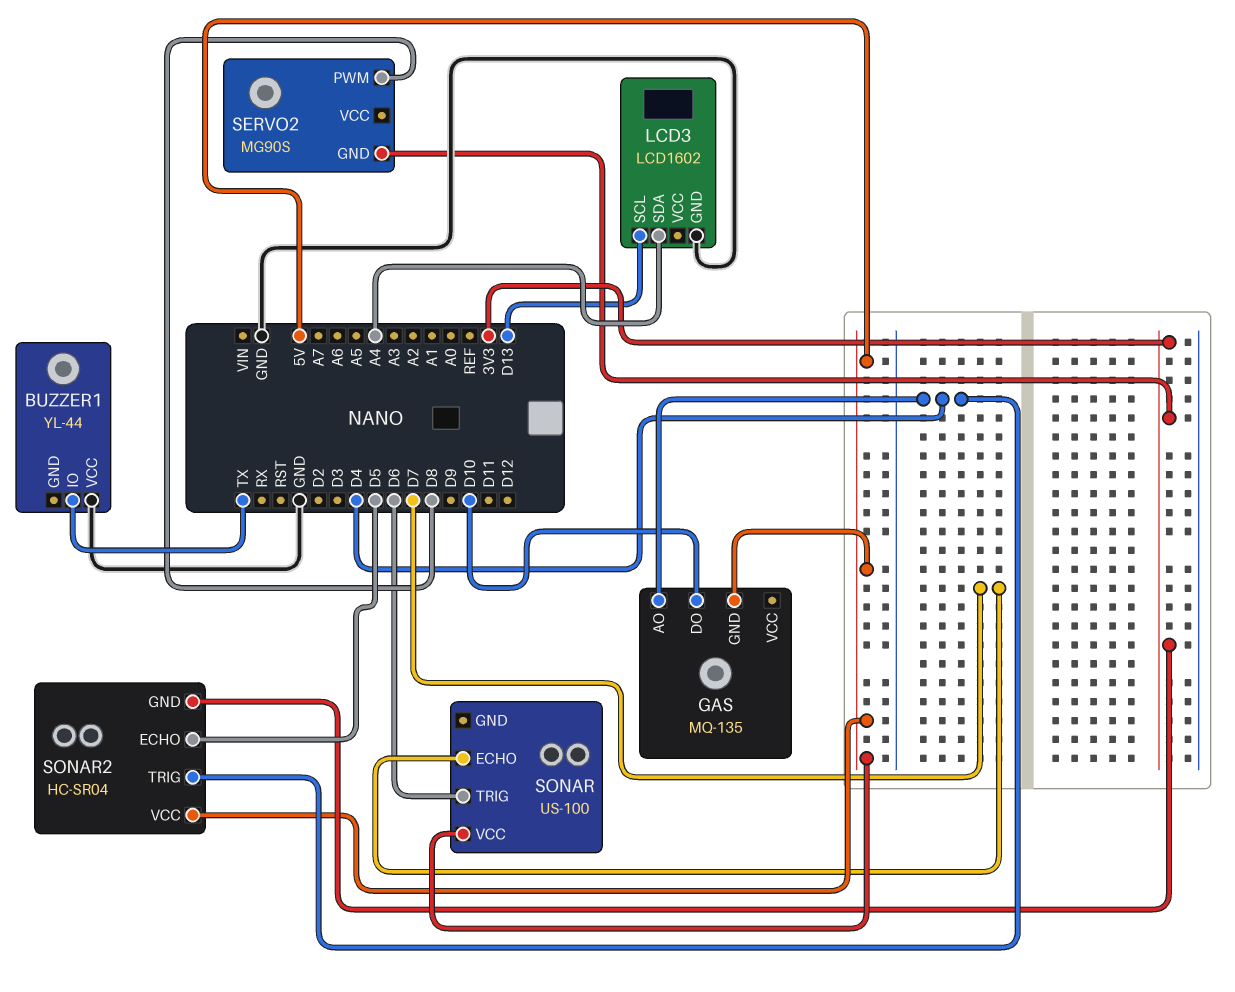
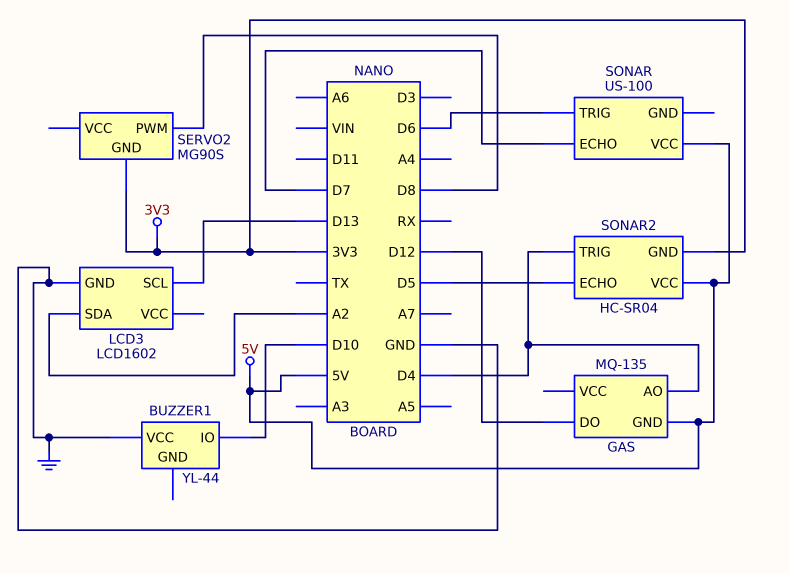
BUZZER1 pin IO: TX -> D10
GAS pin DO: D10 -> D12
LCD3 pin SDA: A4 -> A2

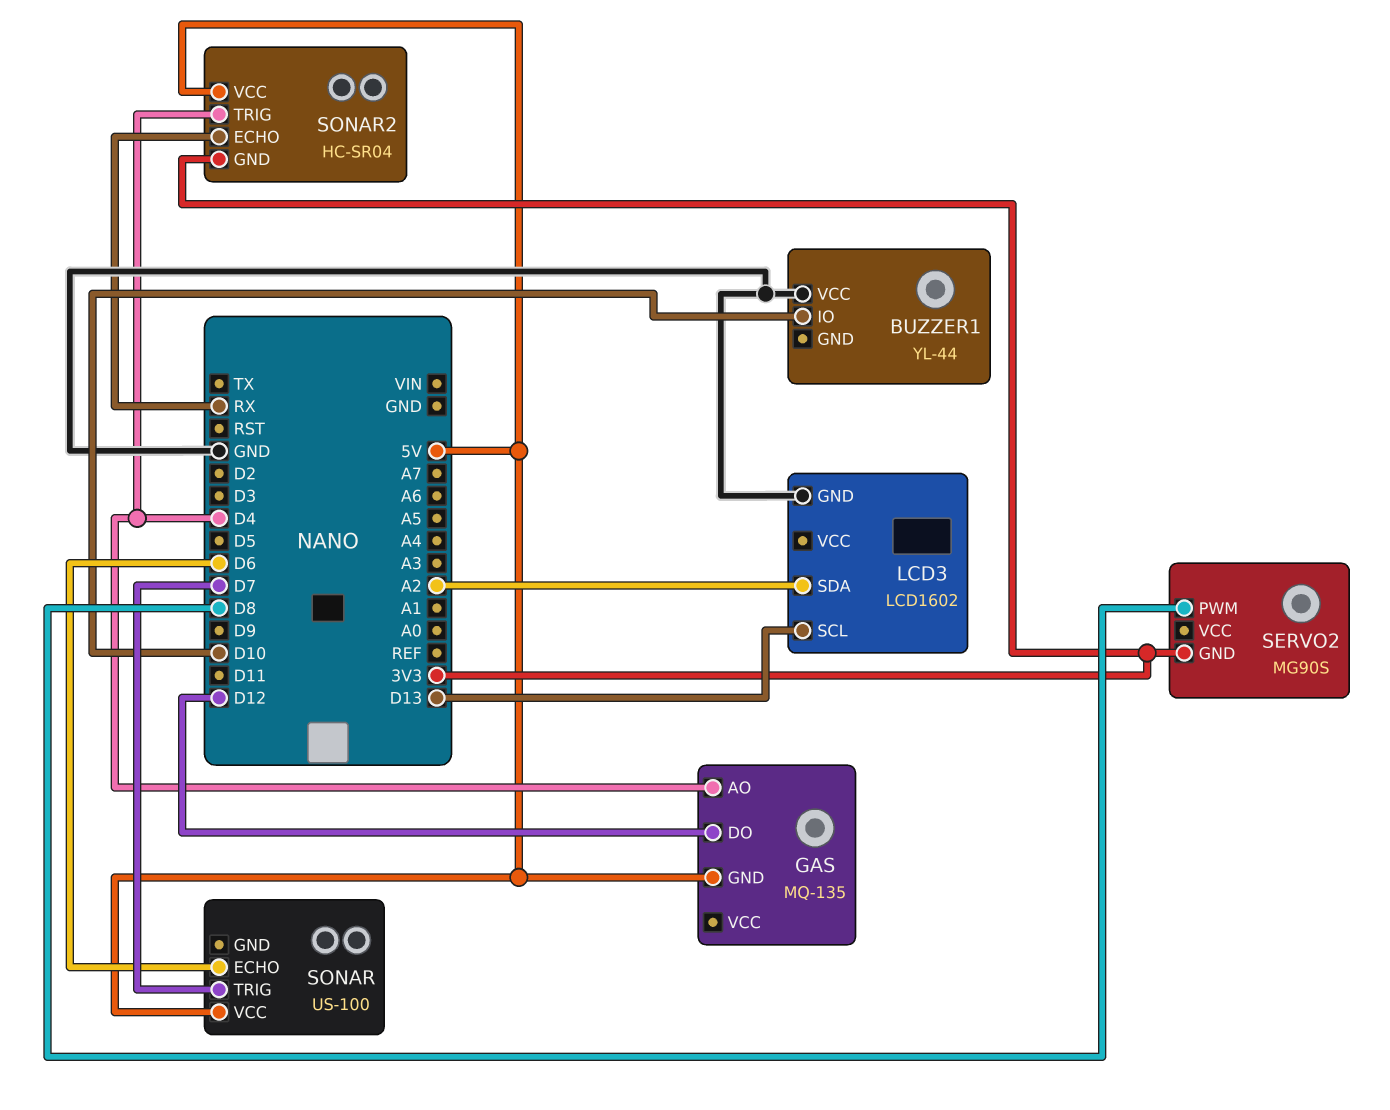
SONAR pin ECHO: D7 -> D6
SONAR pin TRIG: D6 -> D7
SONAR2 pin ECHO: D5 -> RX

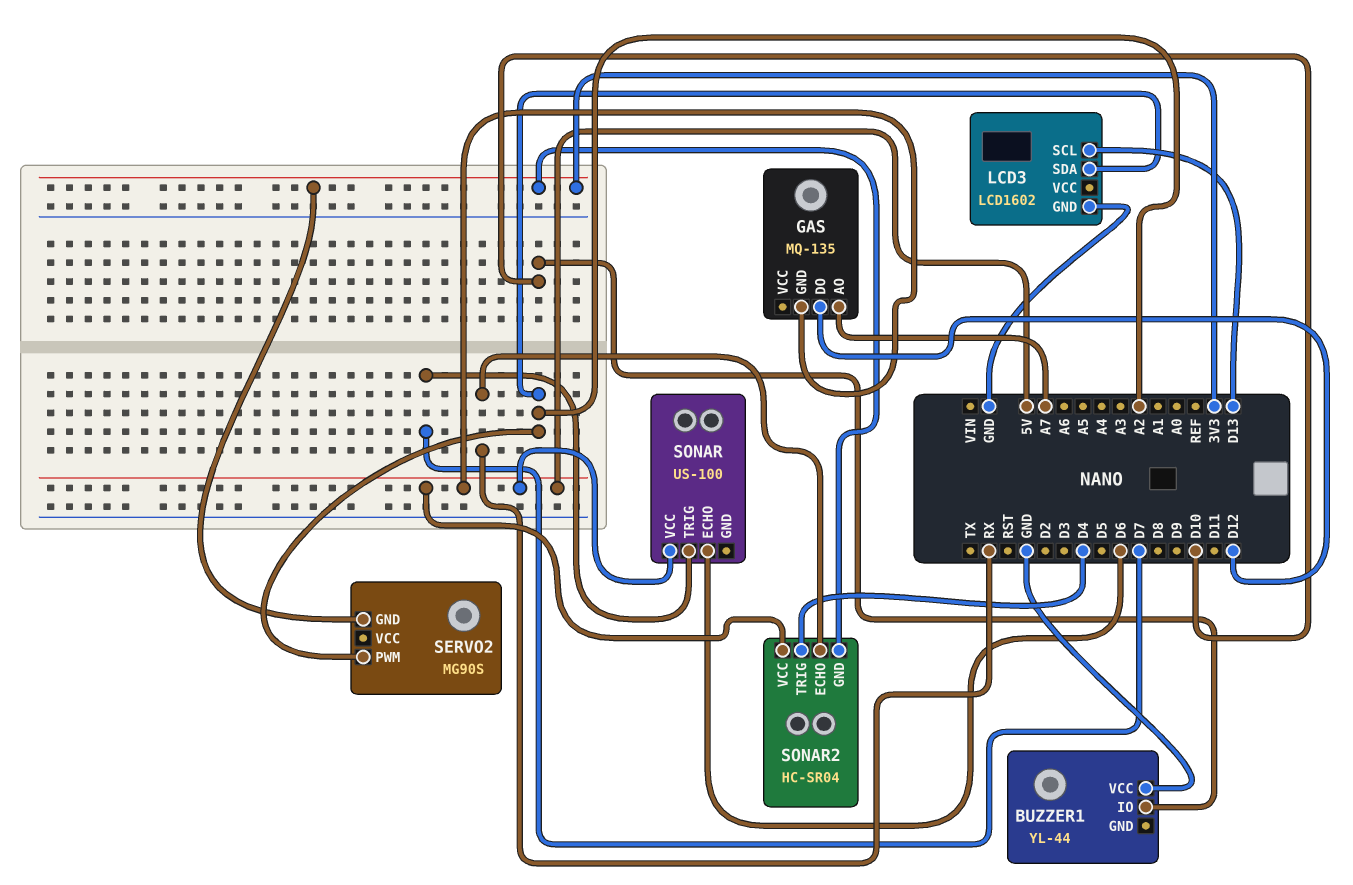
GAS pin AO: D4 -> A7
SERVO2 pin PWM: D8 -> A2

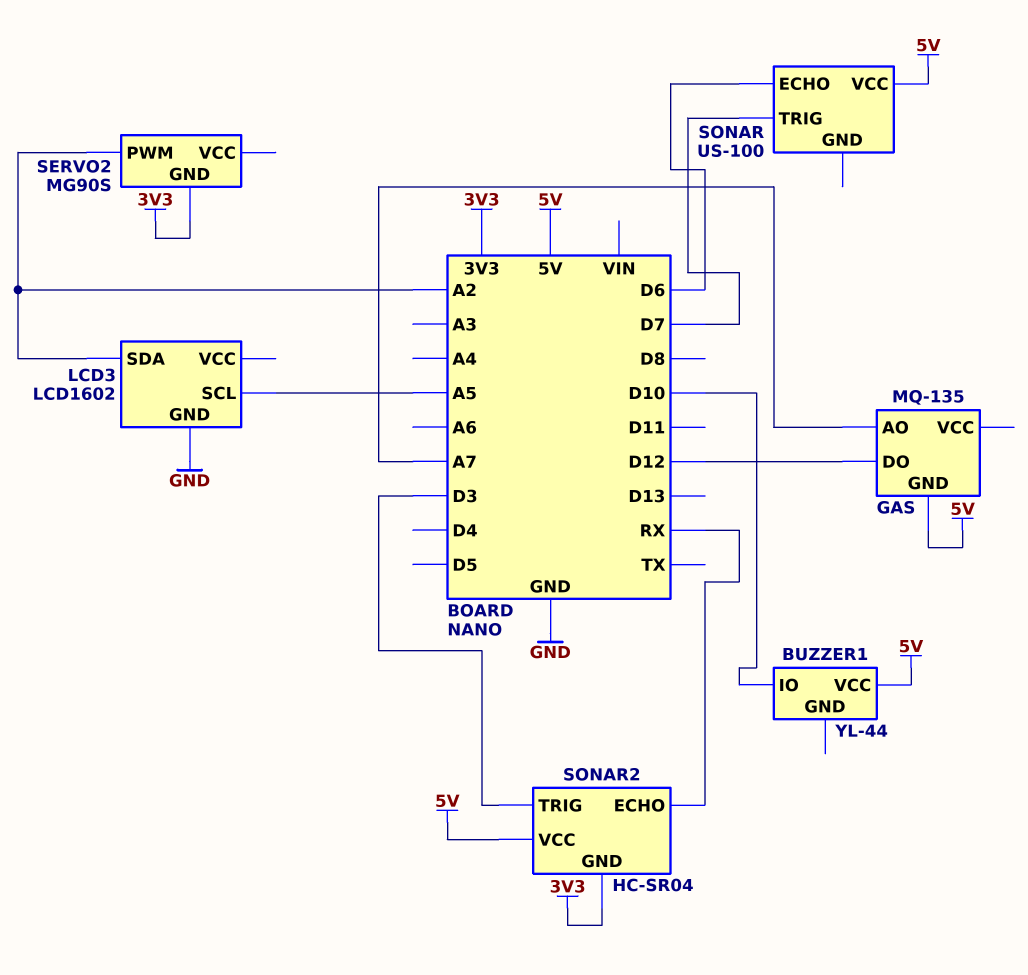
BUZZER1 pin VCC: GND -> 5V
LCD3 pin SCL: D13 -> A5
SONAR2 pin TRIG: D4 -> D3

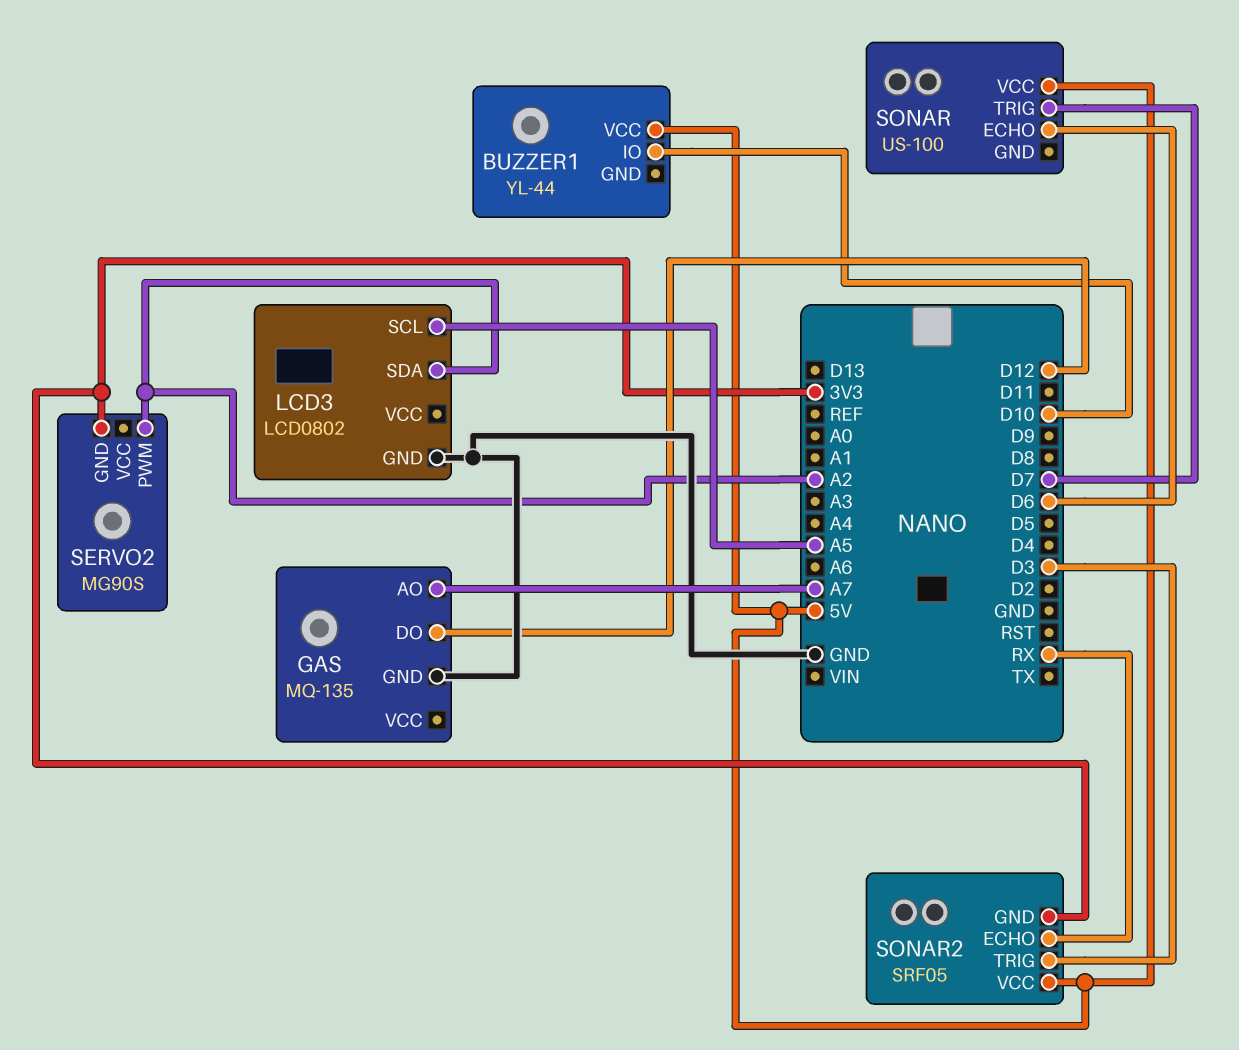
GAS pin GND: 5V -> GND
LCD3: LCD1602 -> LCD0802
SONAR2: HC-SR04 -> SRF05

